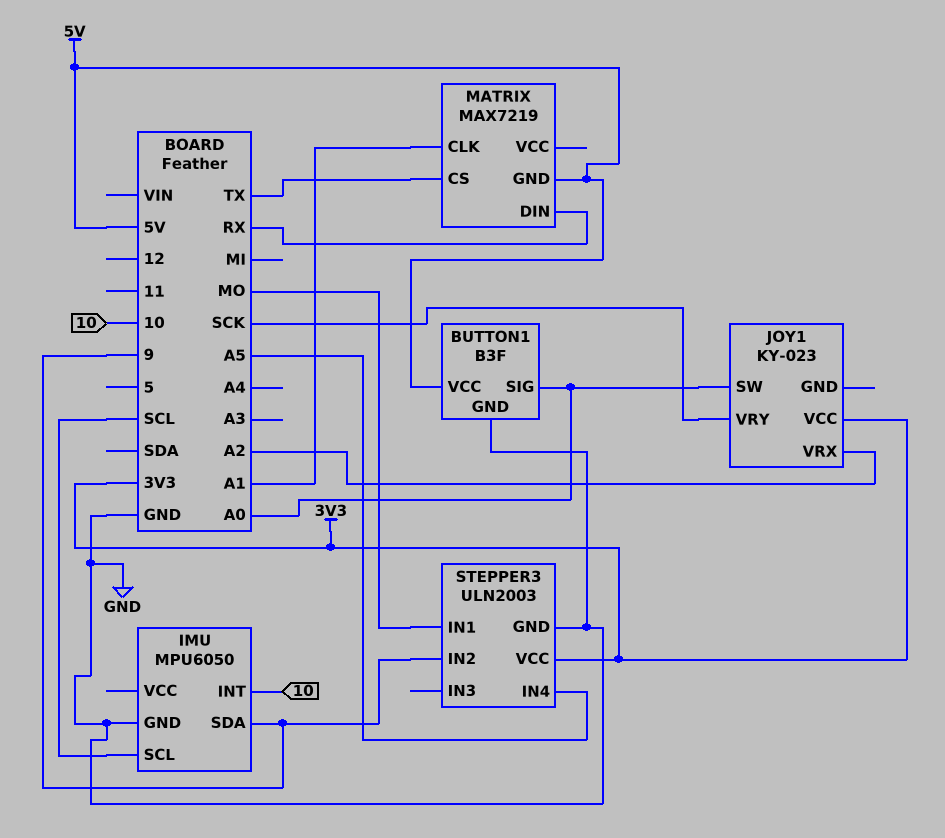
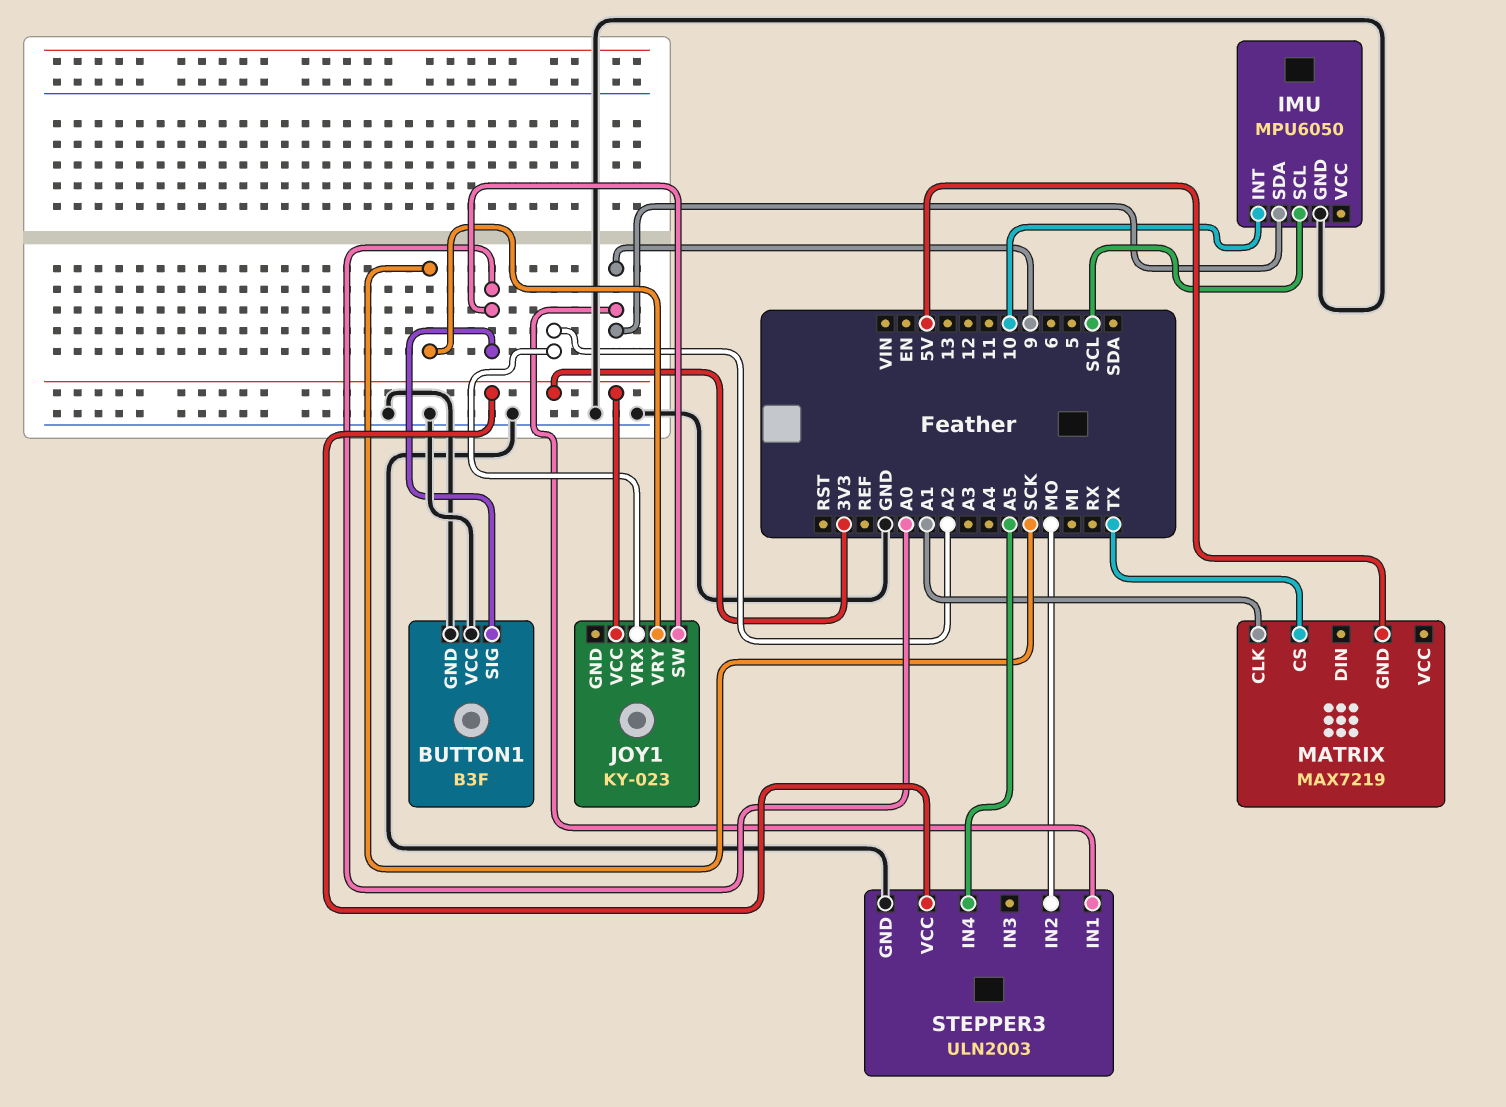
BUTTON1 pin VCC: 5V -> GND
MATRIX pin DIN: RX -> none
STEPPER3 pin IN1: MO -> 9
STEPPER3 pin IN2: 9 -> MO

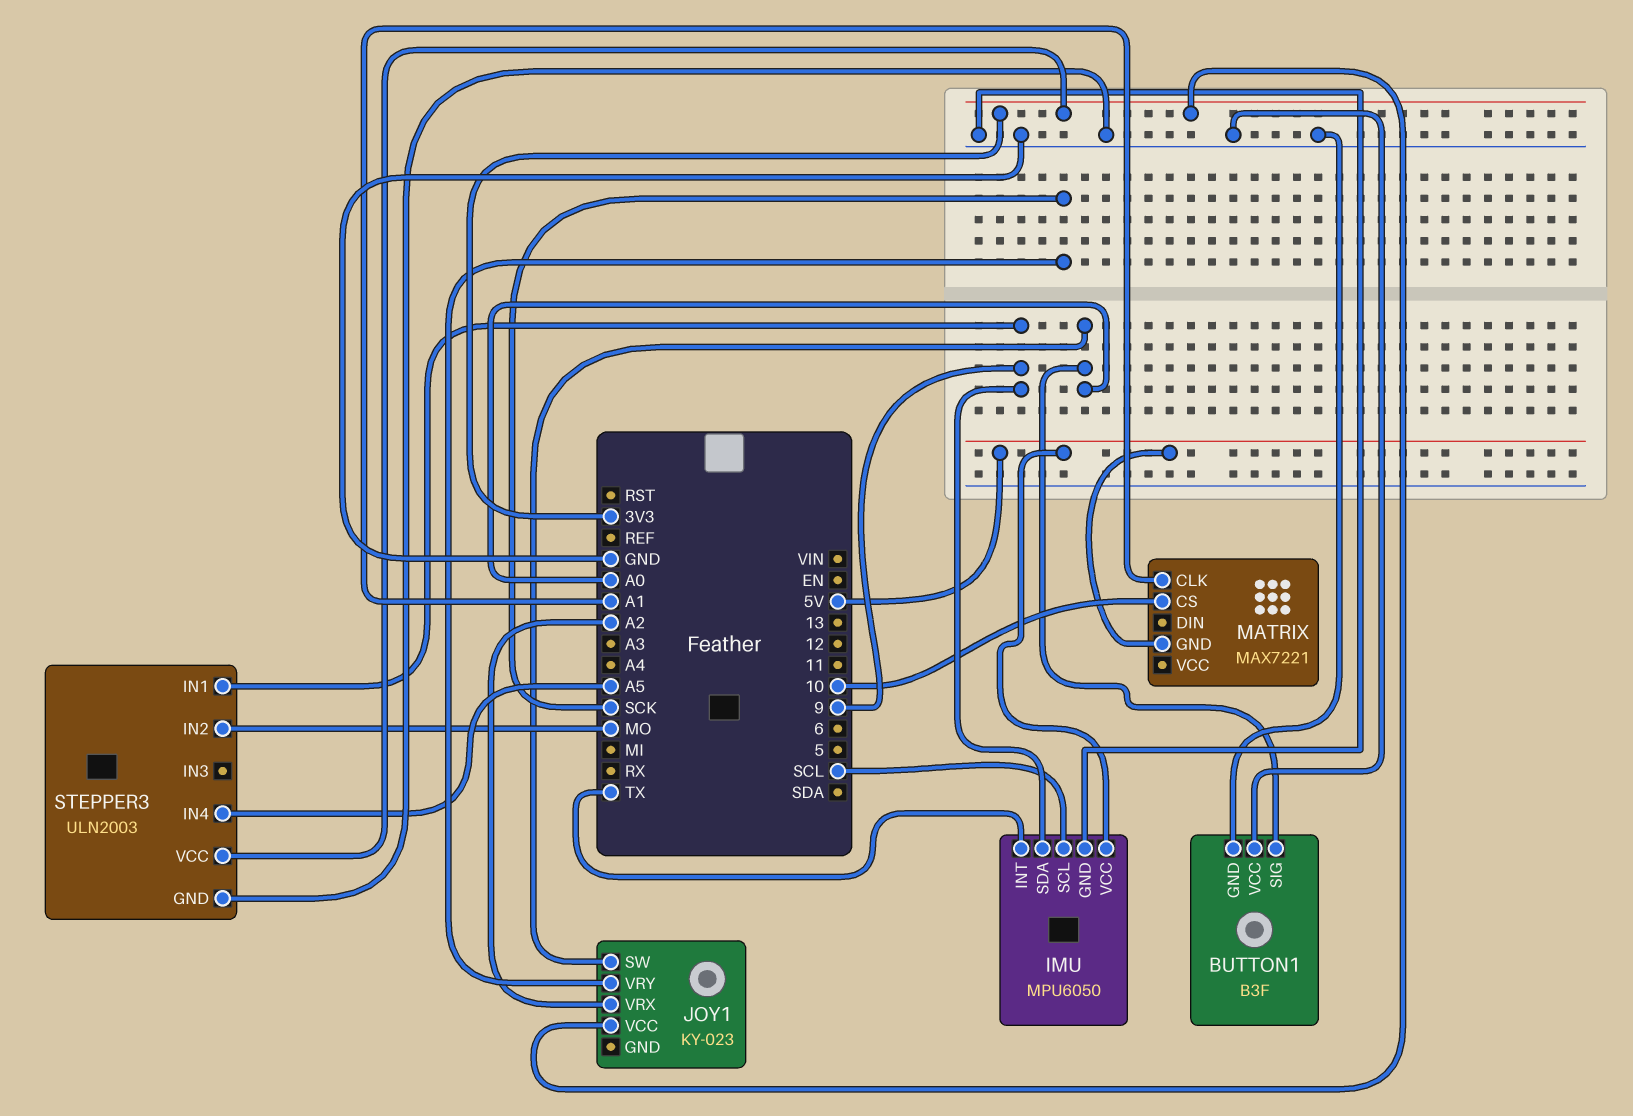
IMU pin INT: 10 -> TX
IMU pin VCC: none -> 5V
MATRIX: MAX7219 -> MAX7221
MATRIX pin CS: TX -> 10

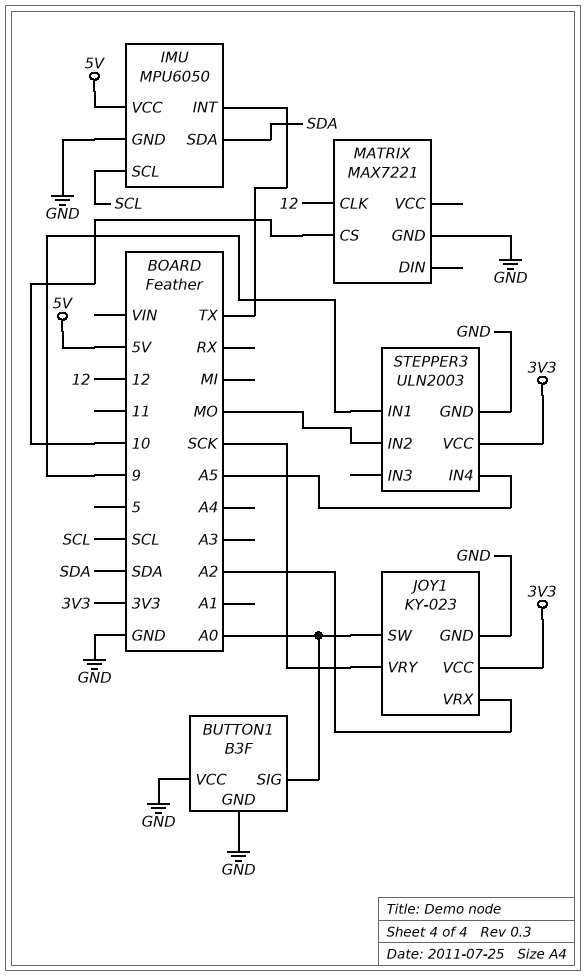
IMU pin SDA: 9 -> SDA
JOY1 pin GND: none -> GND
MATRIX pin CLK: A1 -> 12
MATRIX pin GND: 5V -> GND

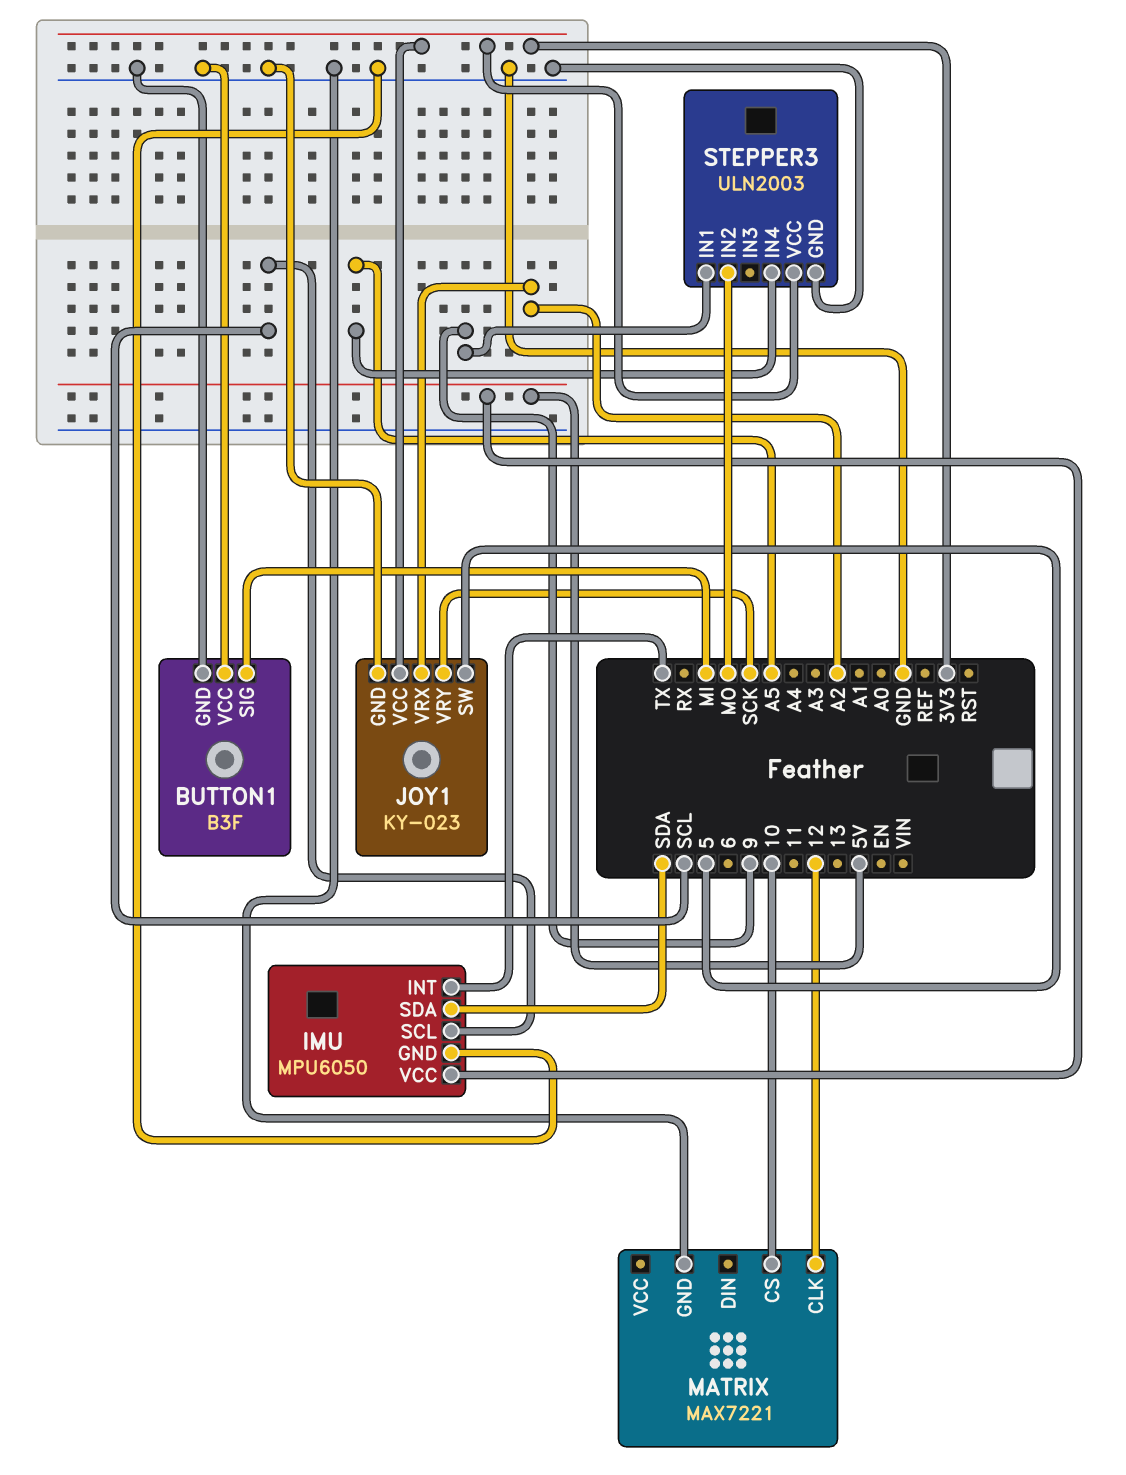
BUTTON1 pin SIG: A0 -> MI
JOY1 pin SW: A0 -> 5

